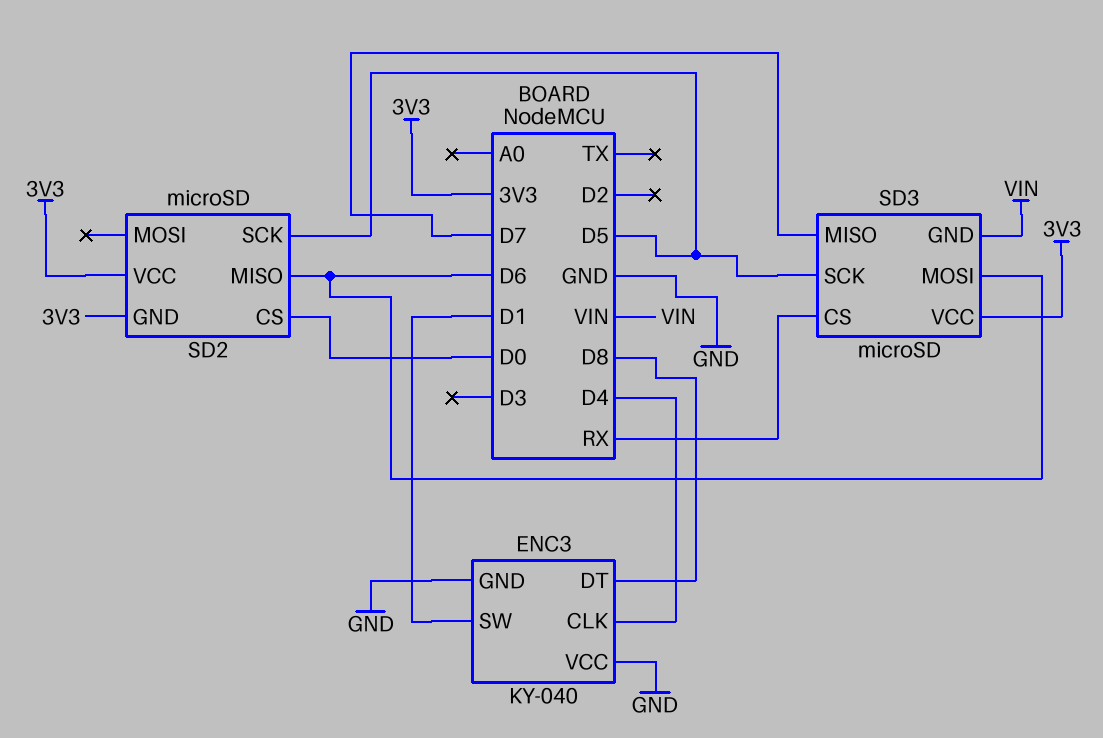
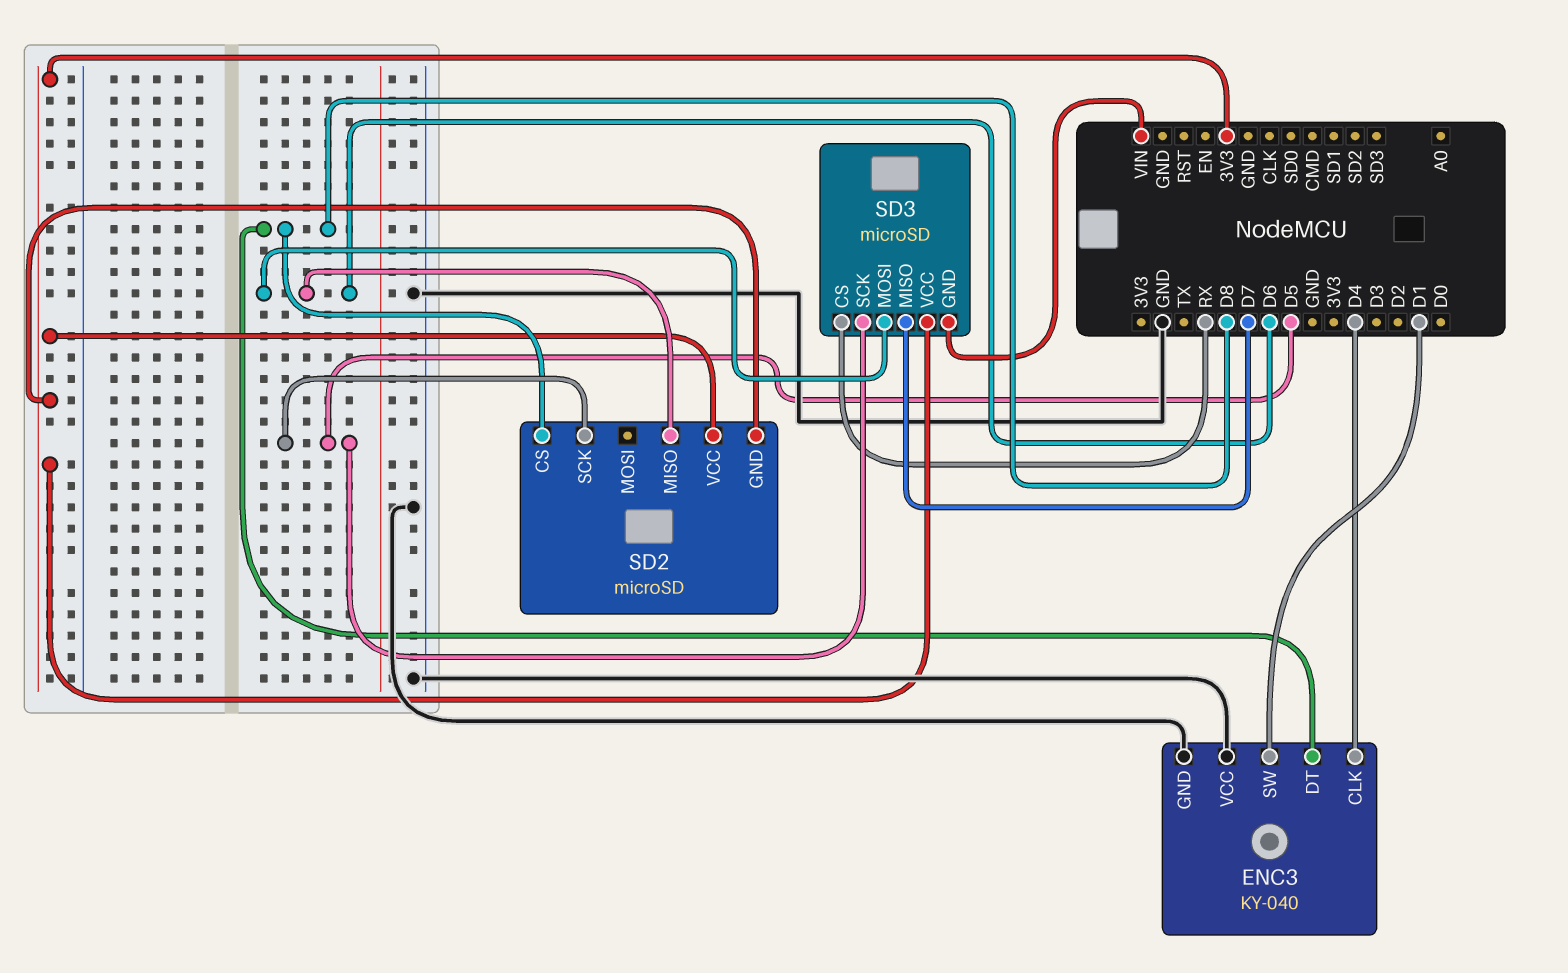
SD2 pin CS: D0 -> D8

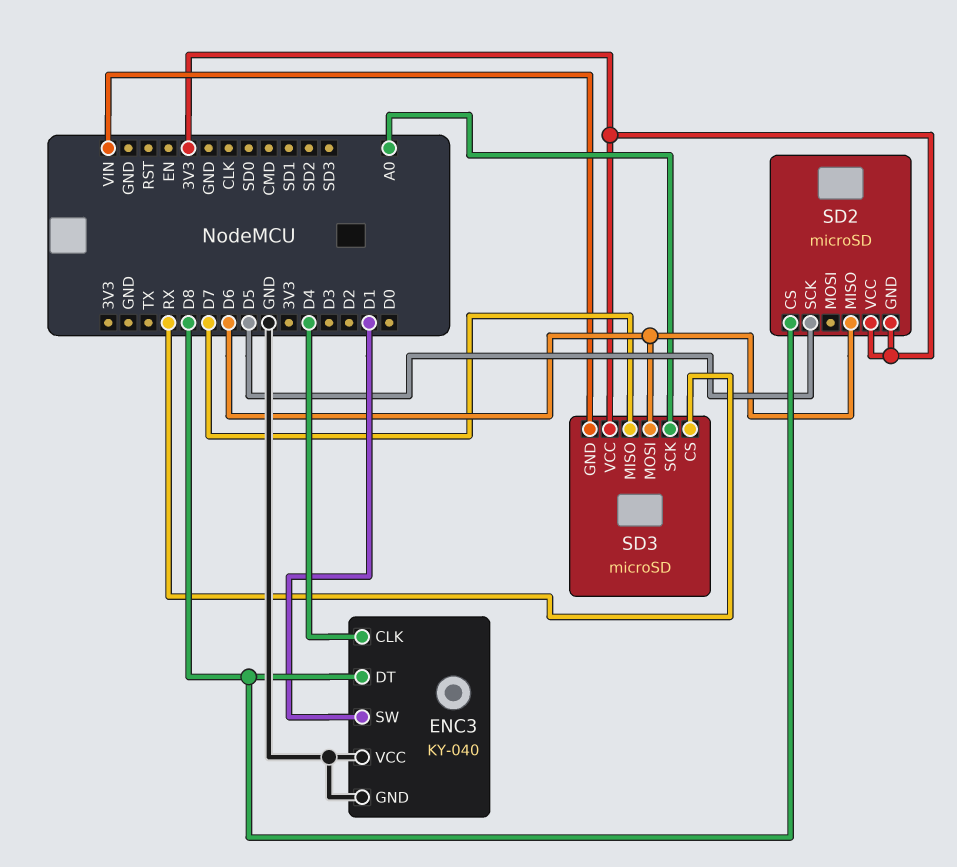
SD3 pin SCK: D5 -> A0

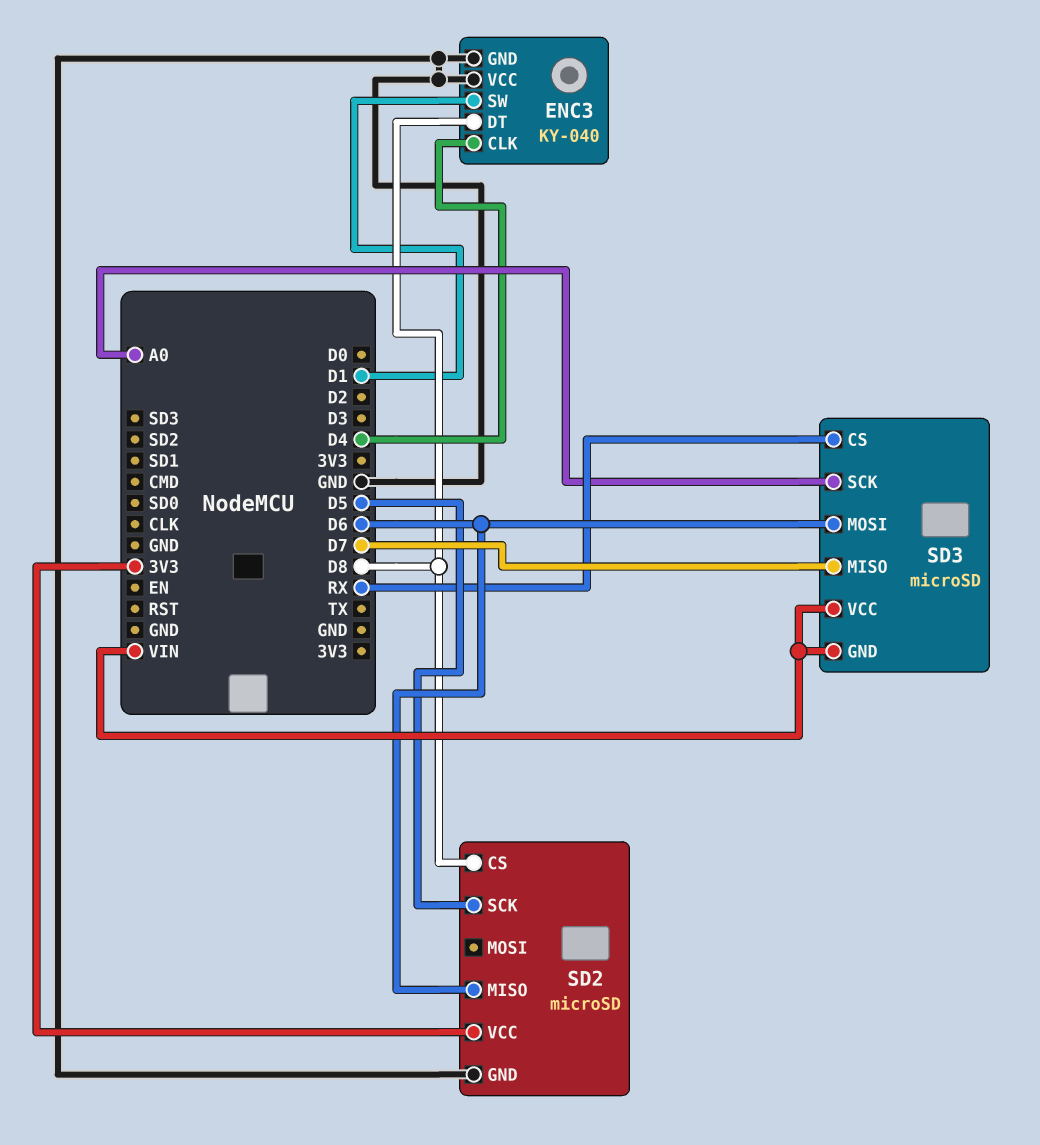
SD2 pin GND: 3V3 -> GND
SD3 pin VCC: 3V3 -> VIN

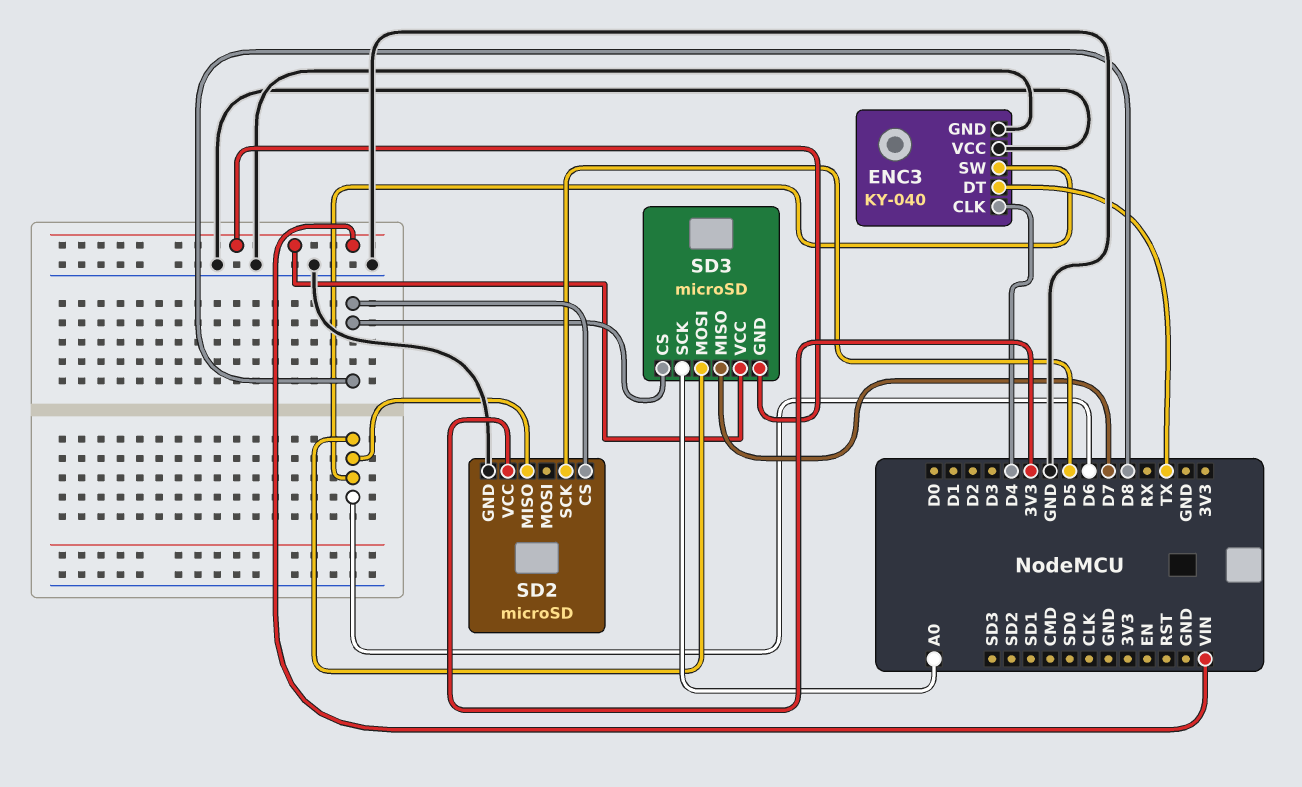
ENC3 pin DT: D8 -> TX
ENC3 pin SW: D1 -> D6
SD3 pin CS: RX -> D8

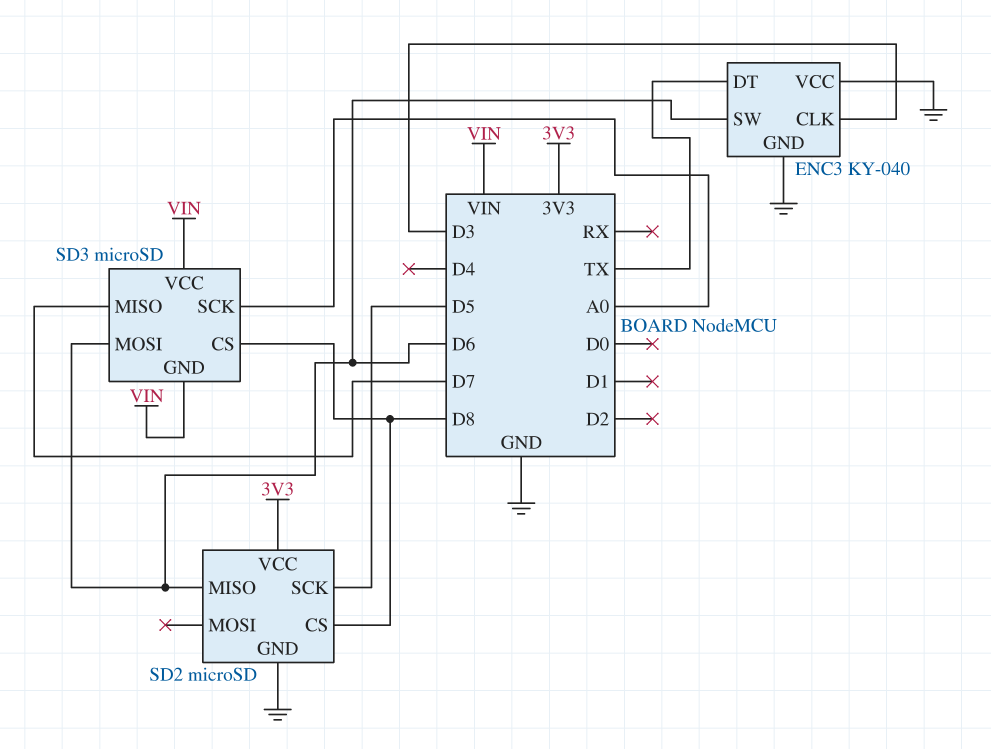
ENC3 pin CLK: D4 -> D3

